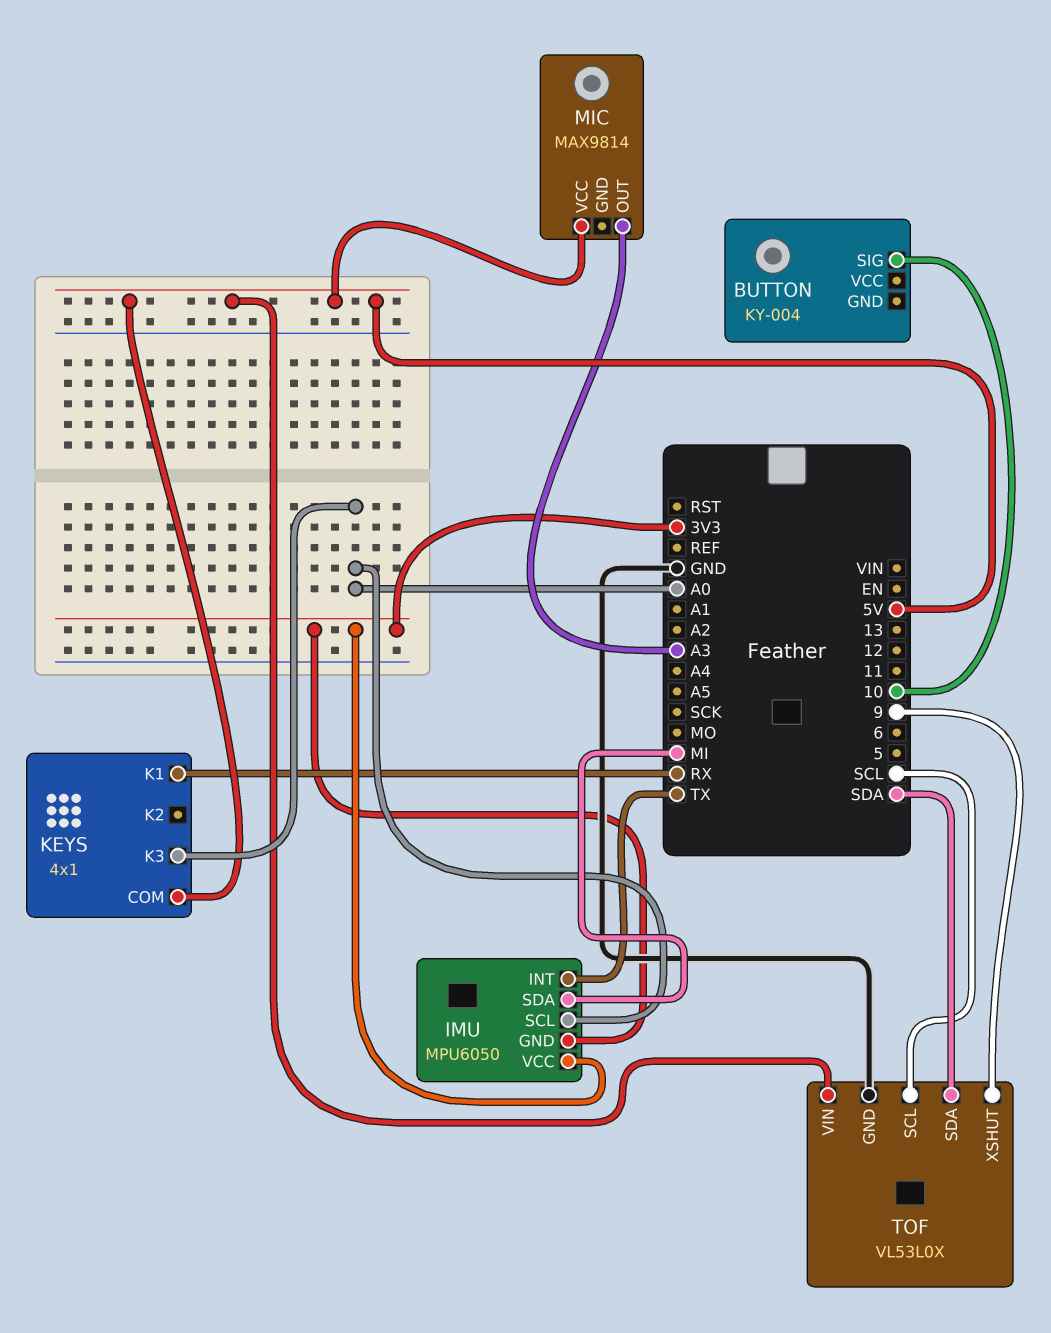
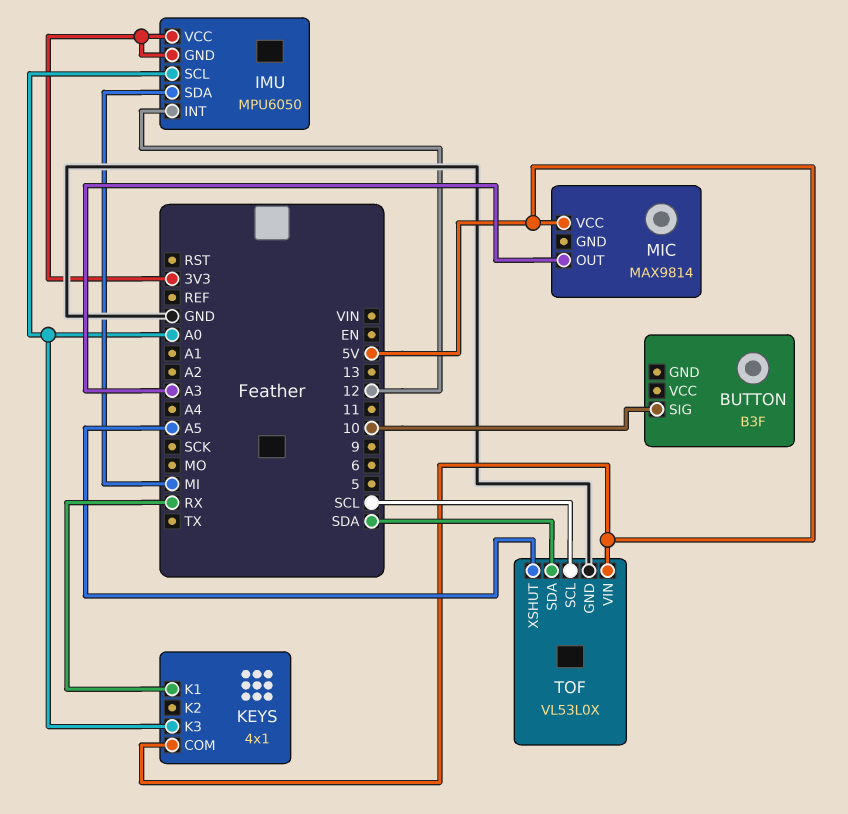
BUTTON: KY-004 -> B3F
IMU pin INT: TX -> 12
TOF pin XSHUT: 9 -> A5

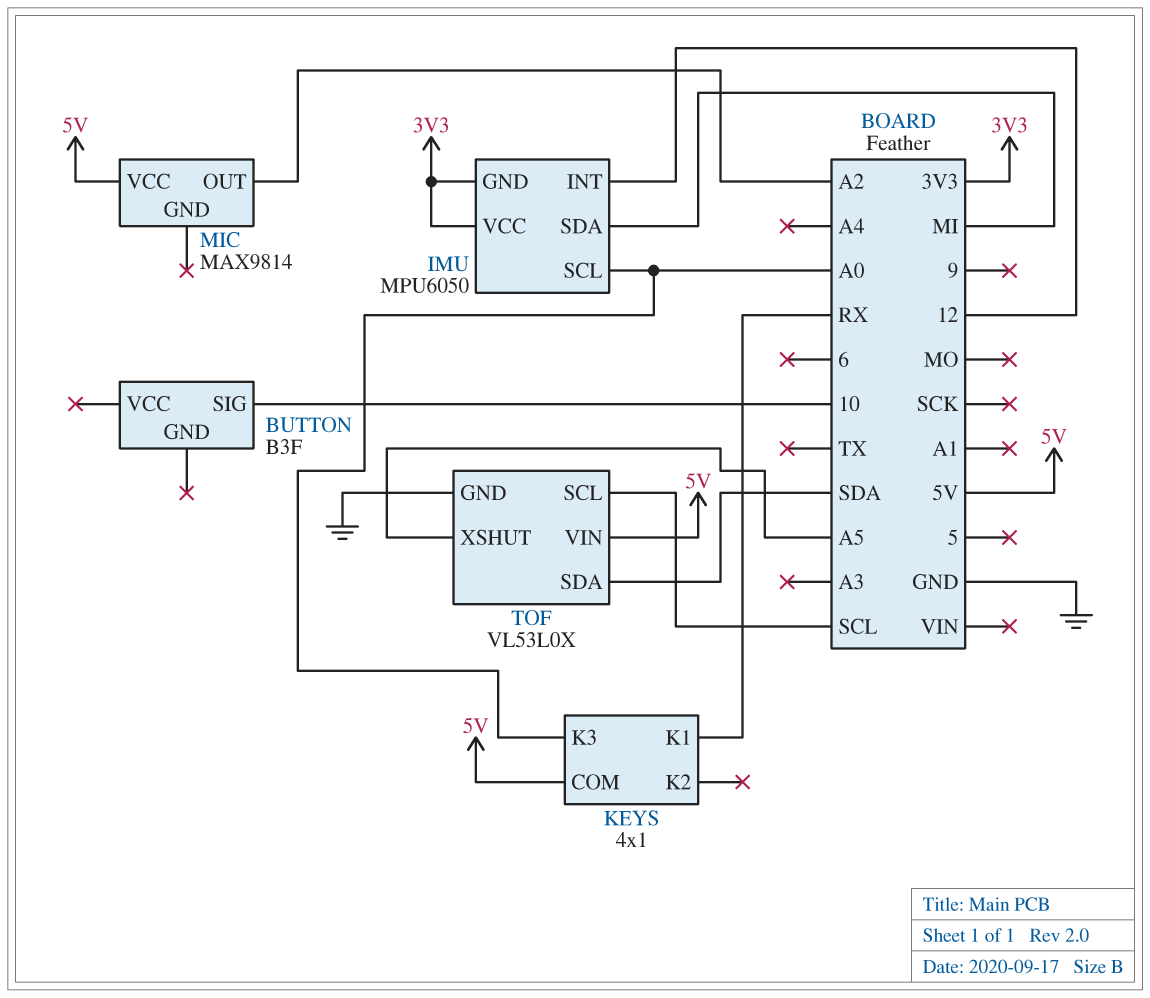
MIC pin OUT: A3 -> A2

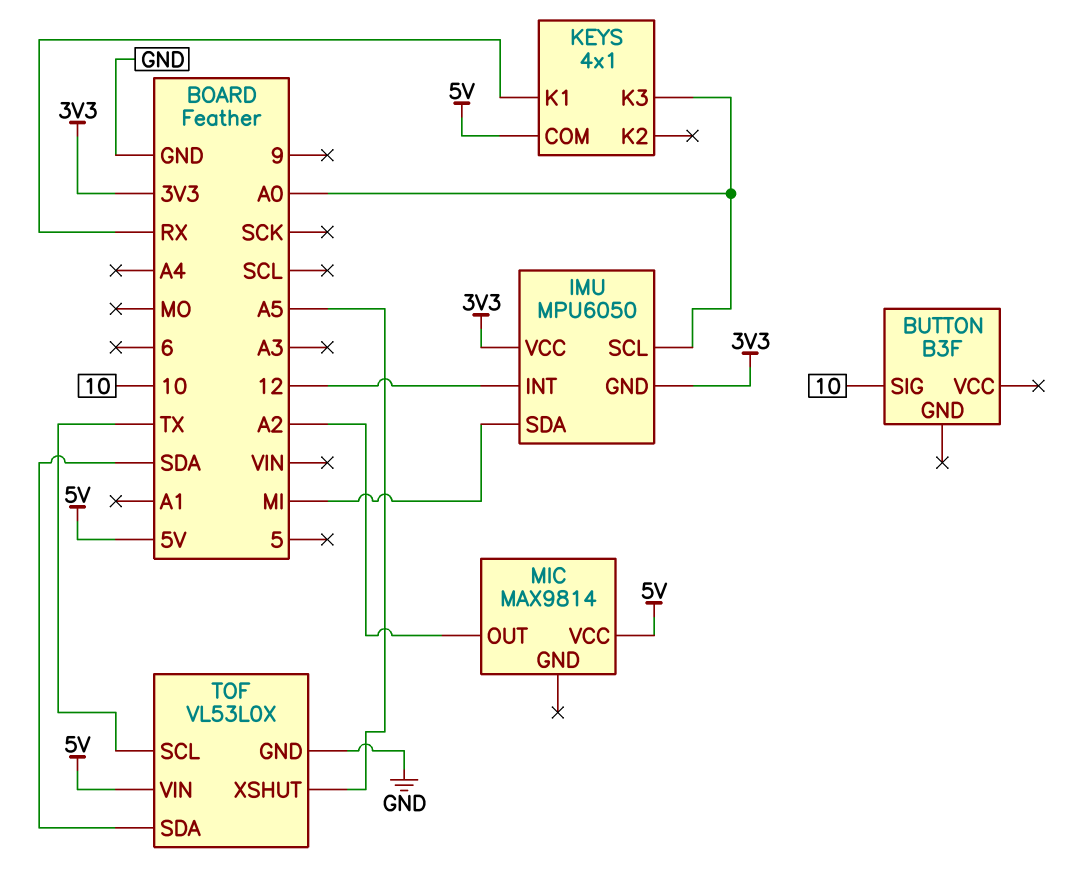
TOF pin SCL: SCL -> TX

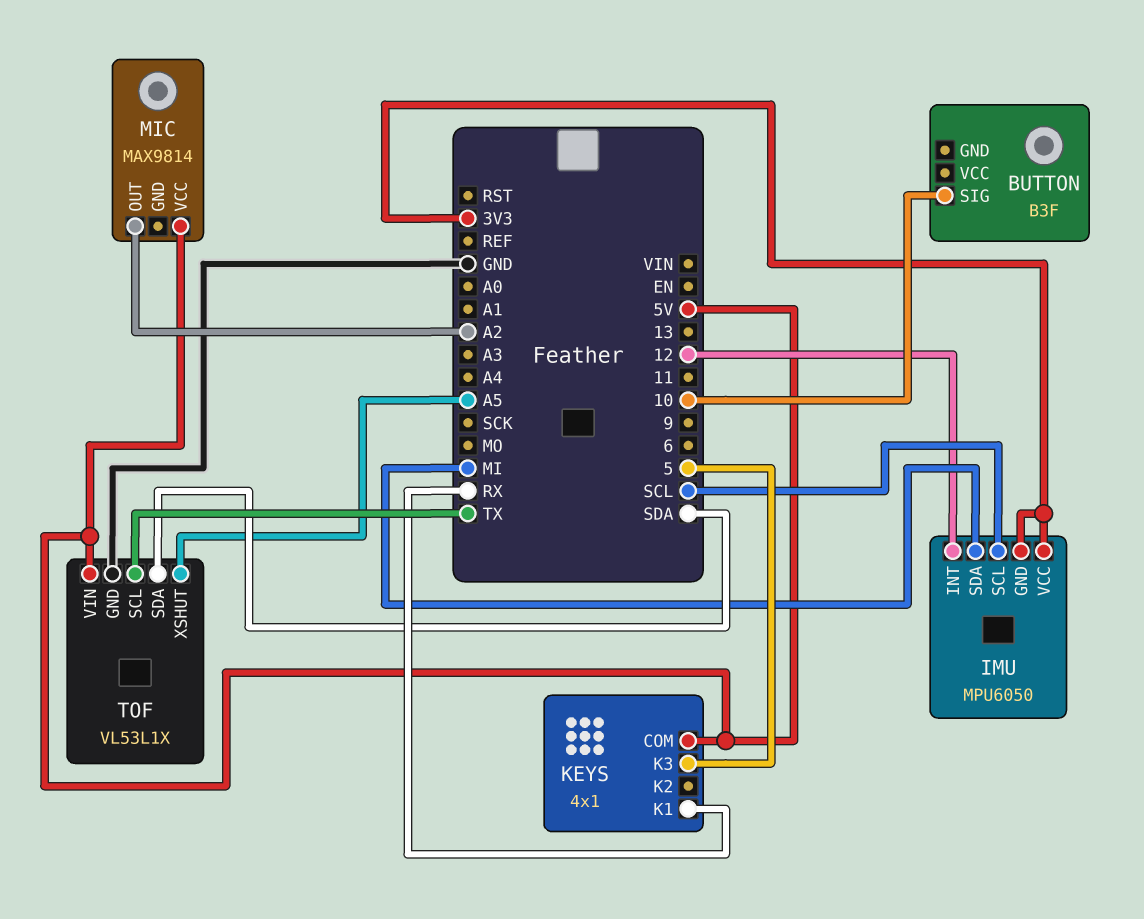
IMU pin SCL: A0 -> SCL
KEYS pin K3: A0 -> 5
TOF: VL53L0X -> VL53L1X

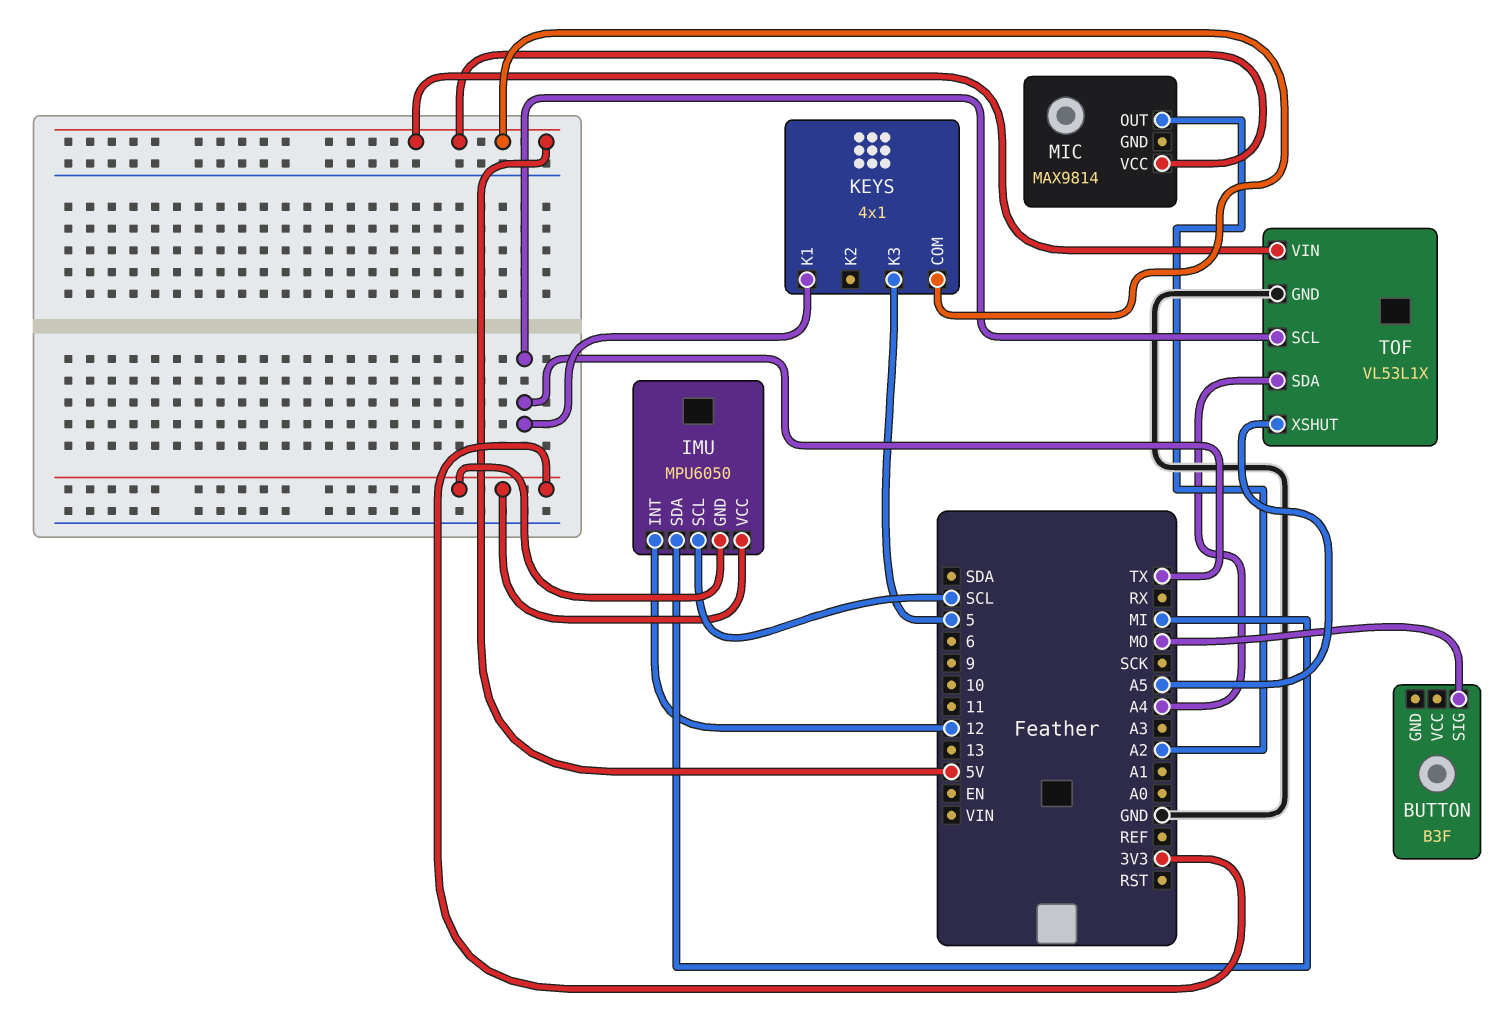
BUTTON pin SIG: 10 -> MO
KEYS pin K1: RX -> TX
TOF pin SDA: SDA -> A4

